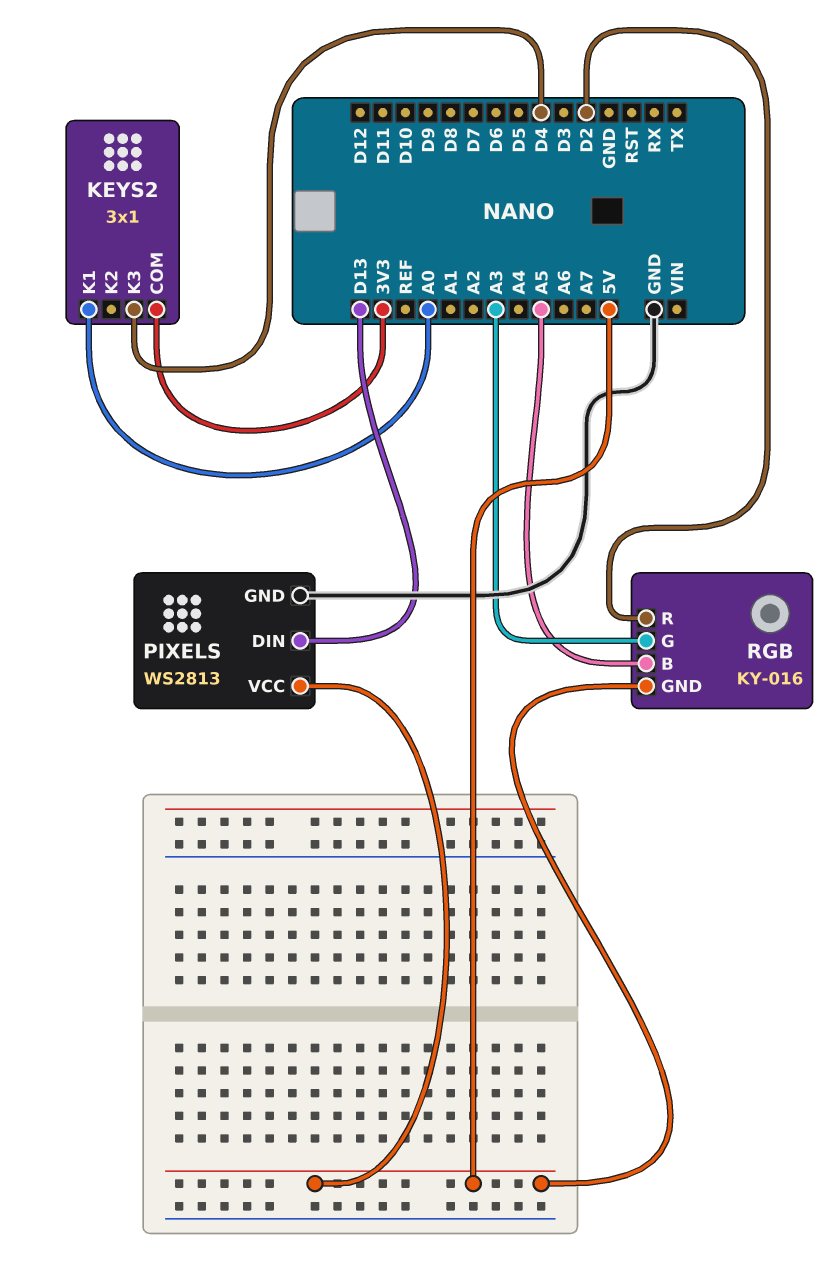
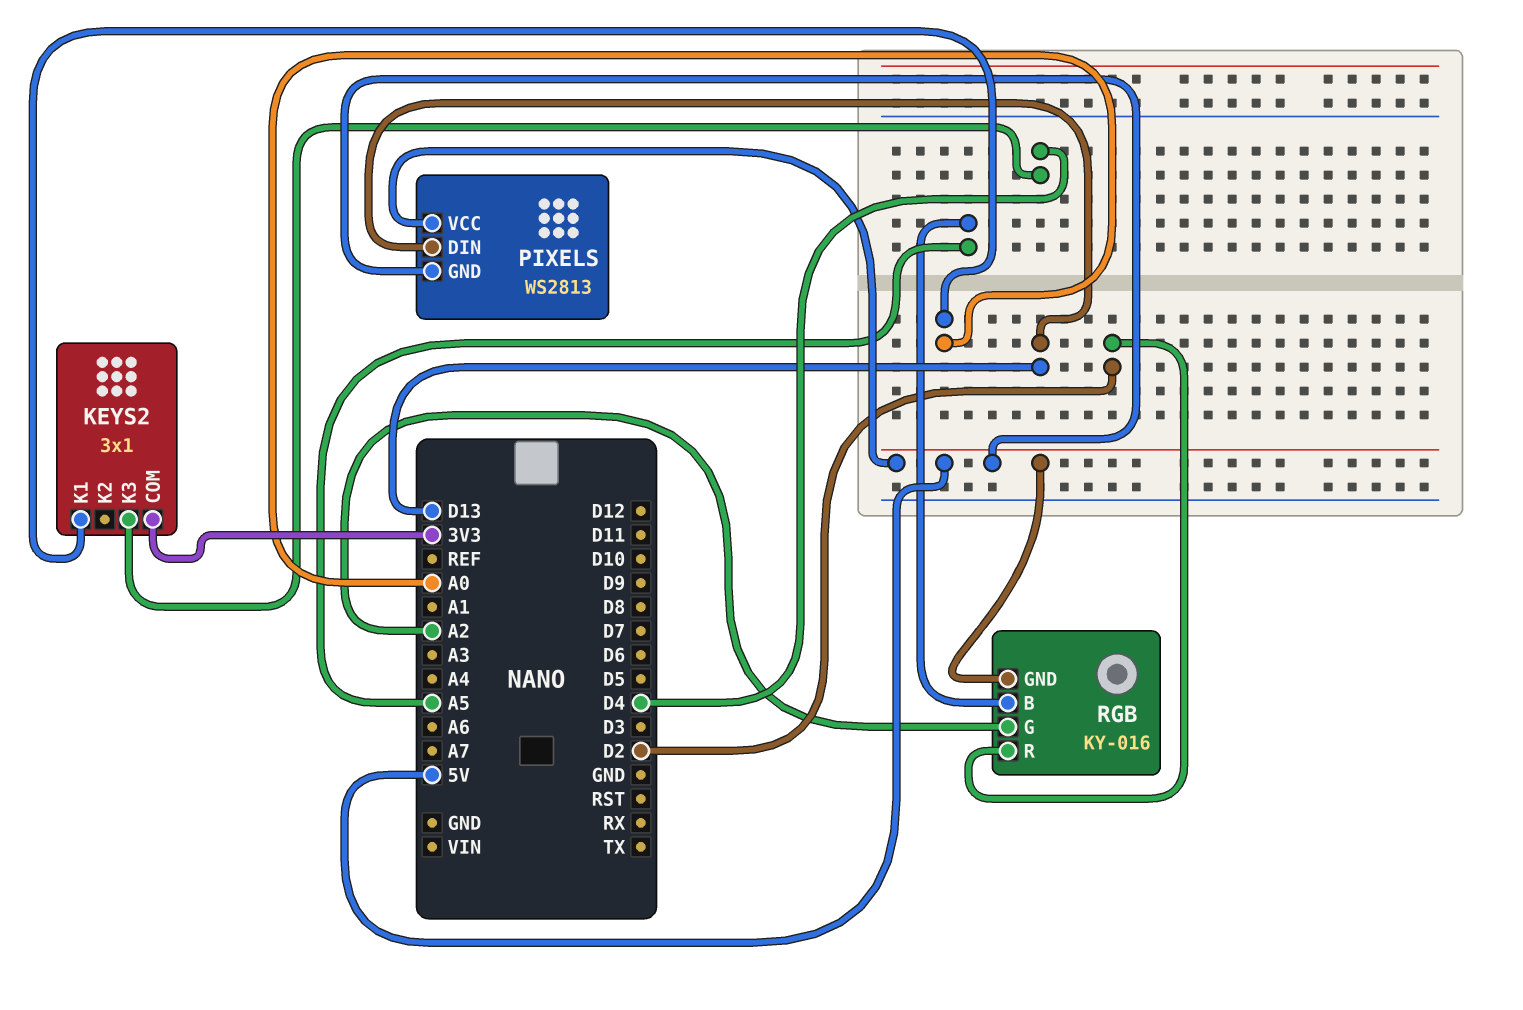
PIXELS pin GND: GND -> 5V
RGB pin G: A3 -> A2

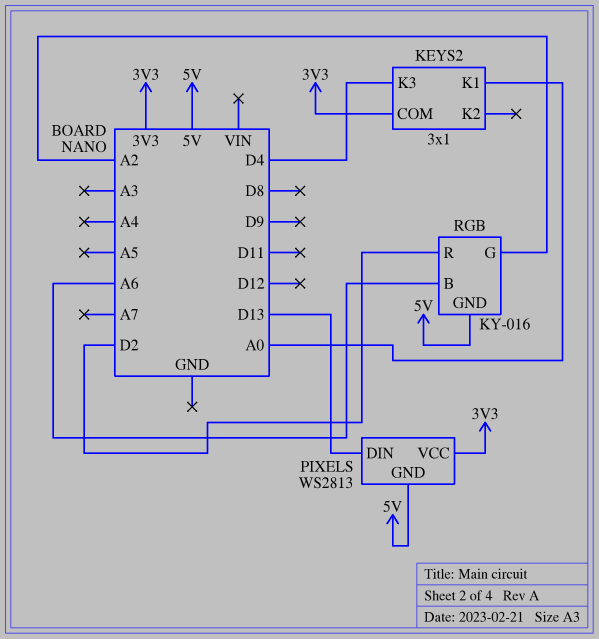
PIXELS pin VCC: 5V -> 3V3
RGB pin B: A5 -> A6

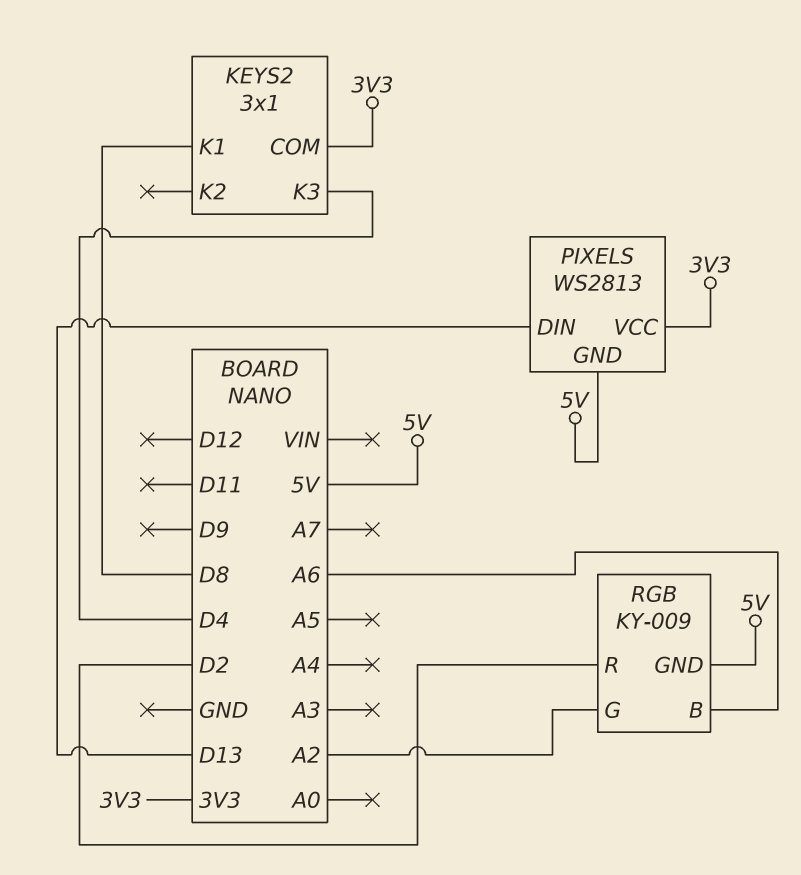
KEYS2 pin K1: A0 -> D8
RGB: KY-016 -> KY-009

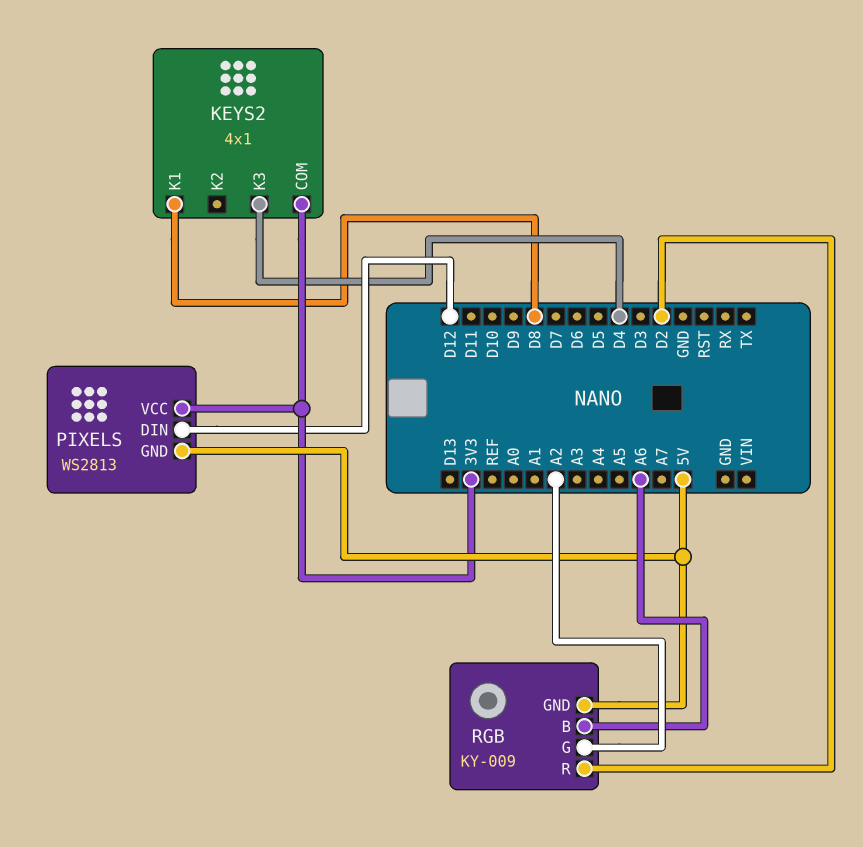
KEYS2: 3x1 -> 4x1
PIXELS pin DIN: D13 -> D12

